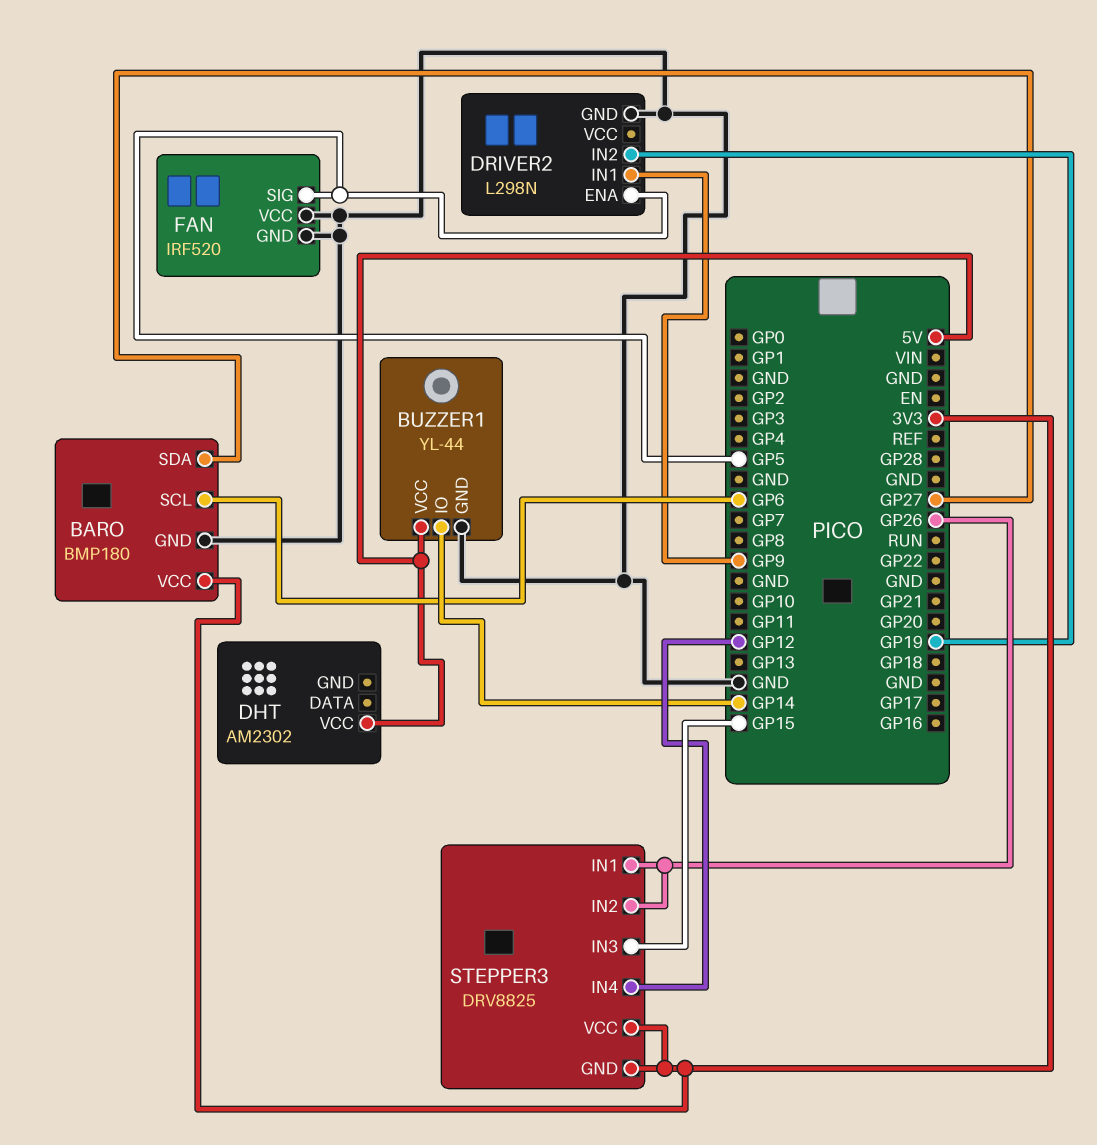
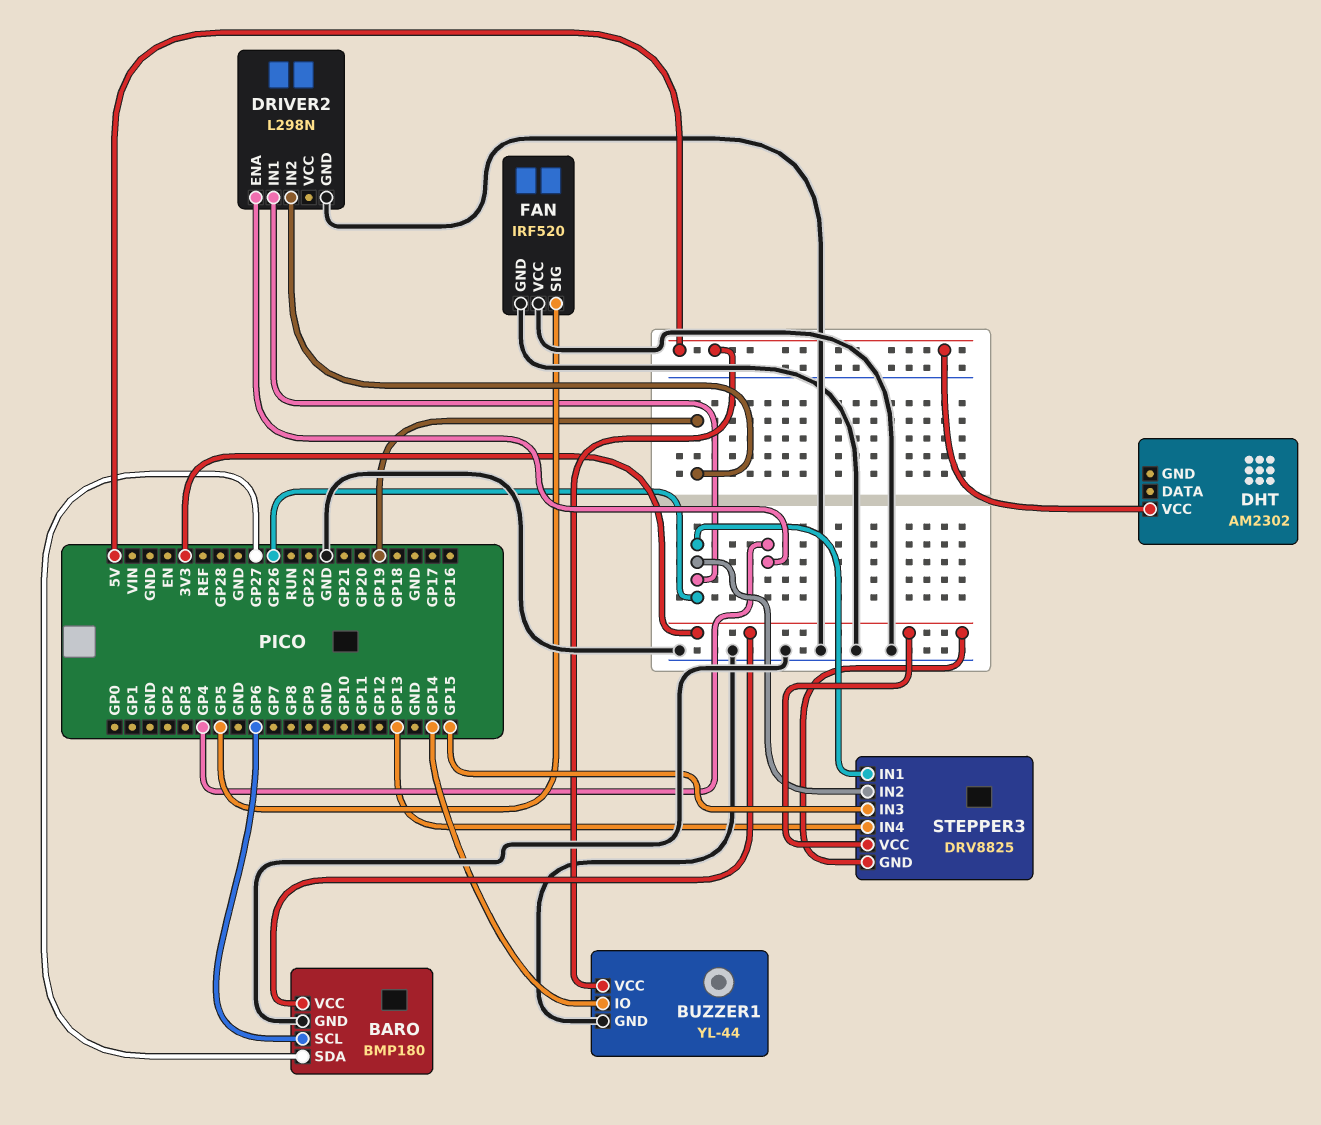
DRIVER2 pin ENA: GP5 -> GP4
DRIVER2 pin IN1: GP9 -> GP26
STEPPER3 pin IN4: GP12 -> GP13

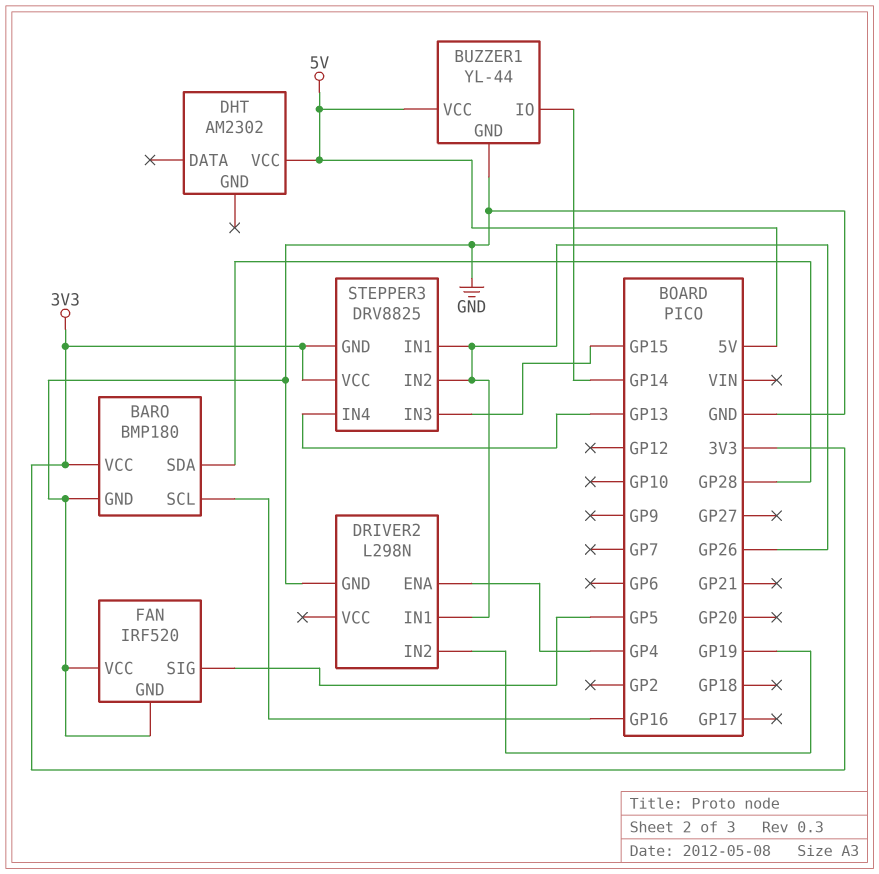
BARO pin SCL: GP6 -> GP16
BARO pin SDA: GP27 -> GP28

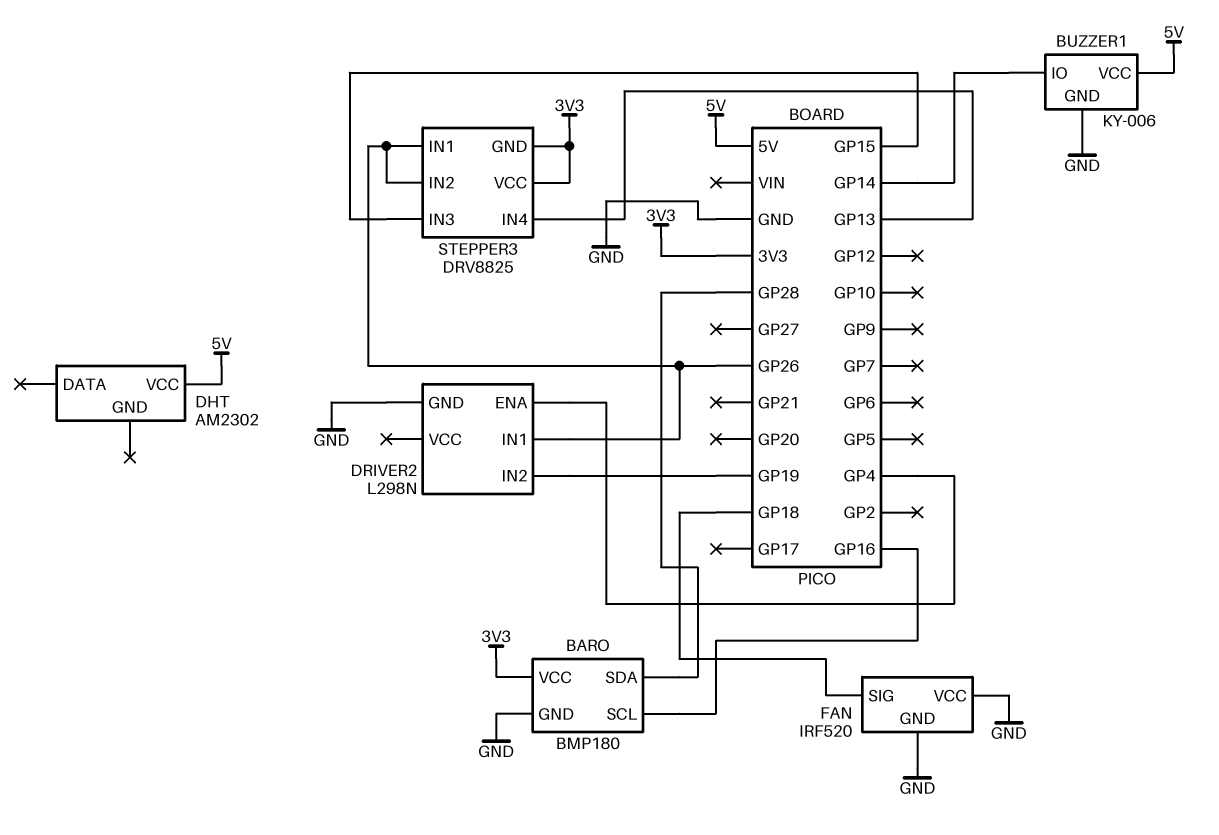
BUZZER1: YL-44 -> KY-006
FAN pin SIG: GP5 -> GP18

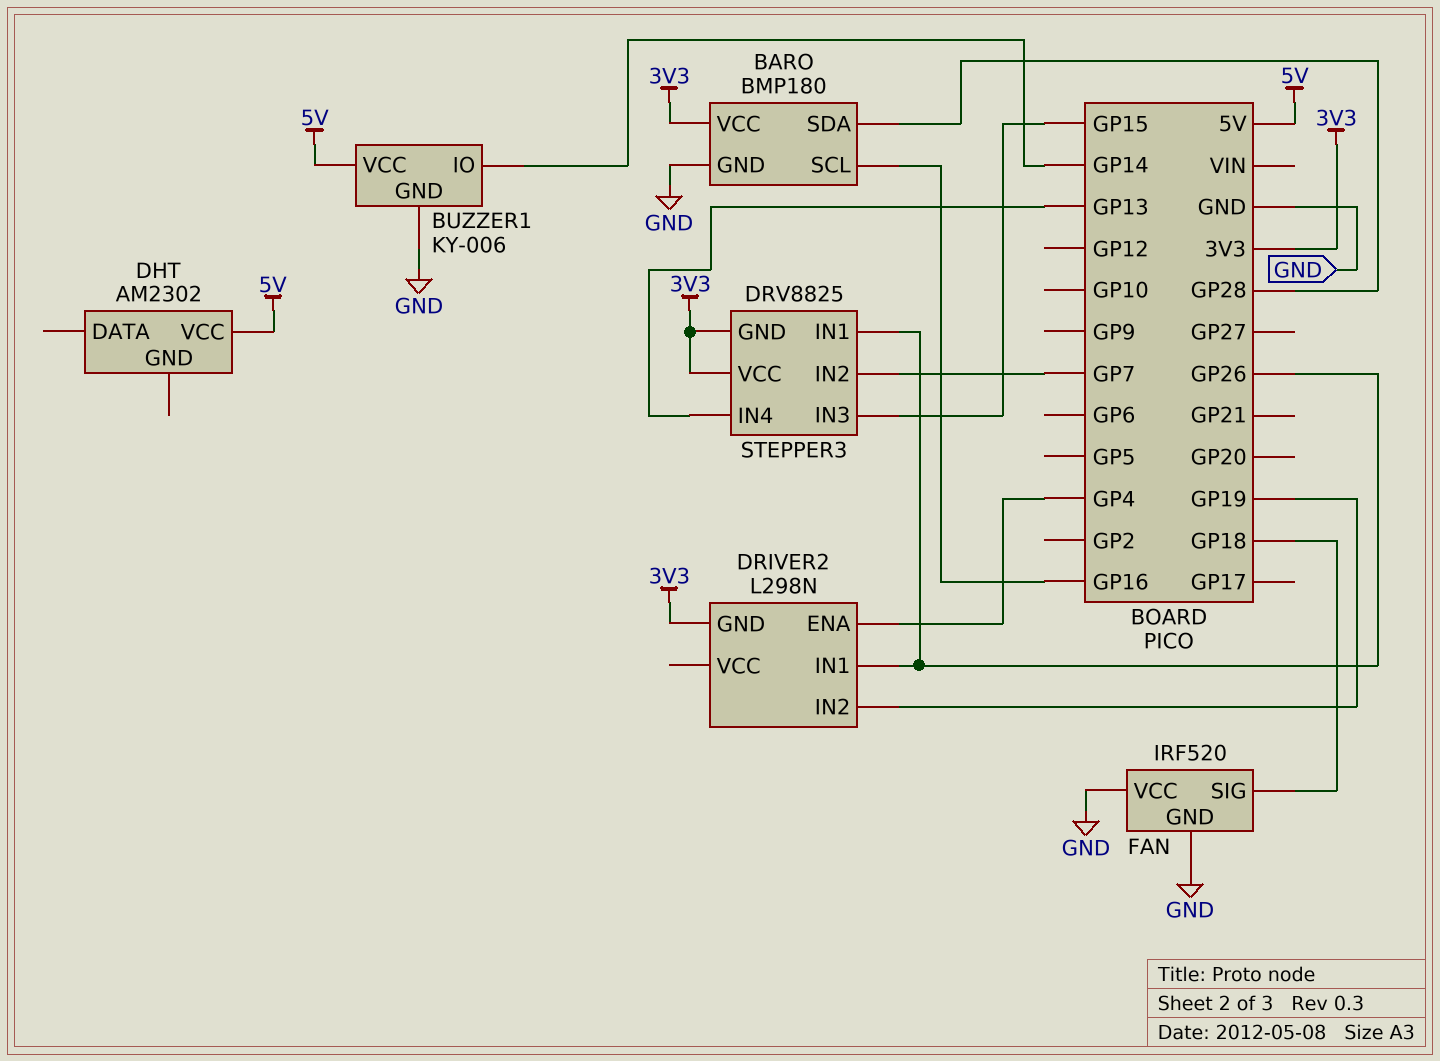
DRIVER2 pin GND: GND -> 3V3
STEPPER3 pin IN2: GP26 -> GP7

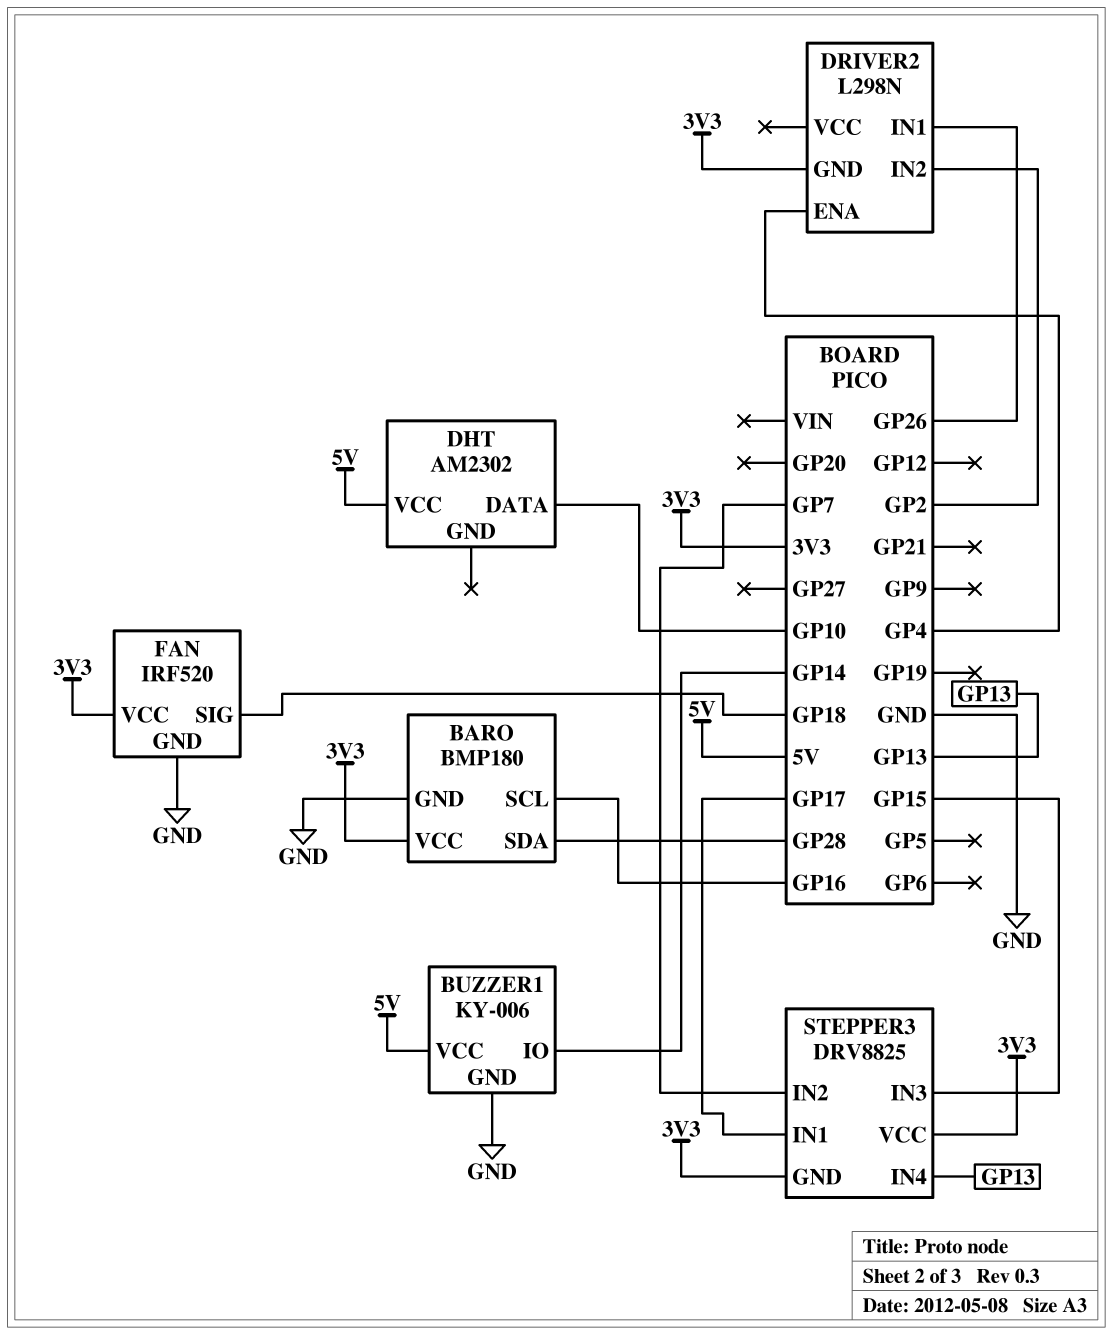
DHT pin DATA: none -> GP10
DRIVER2 pin IN2: GP19 -> GP2
FAN pin VCC: GND -> 3V3
STEPPER3 pin IN1: GP26 -> GP17

